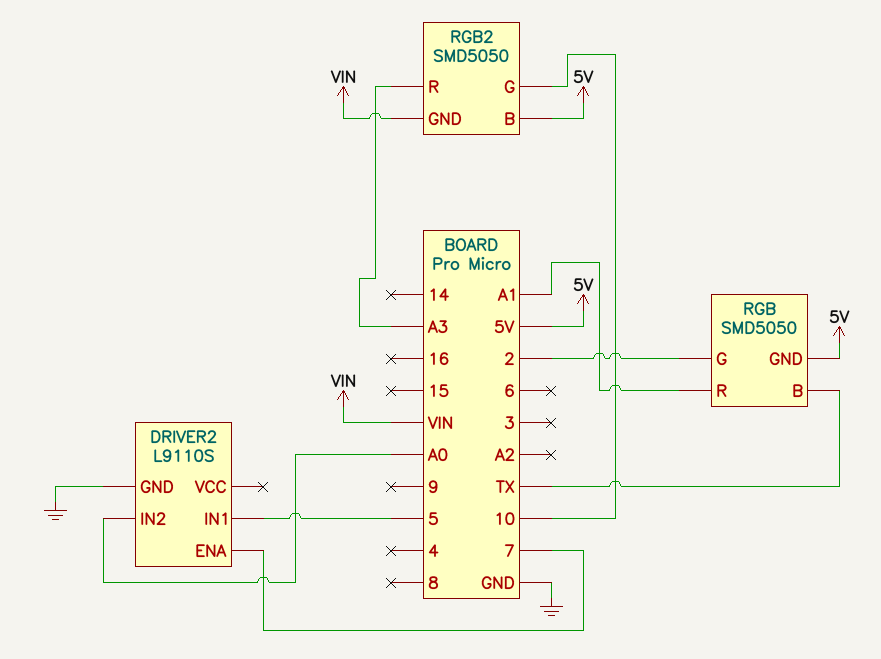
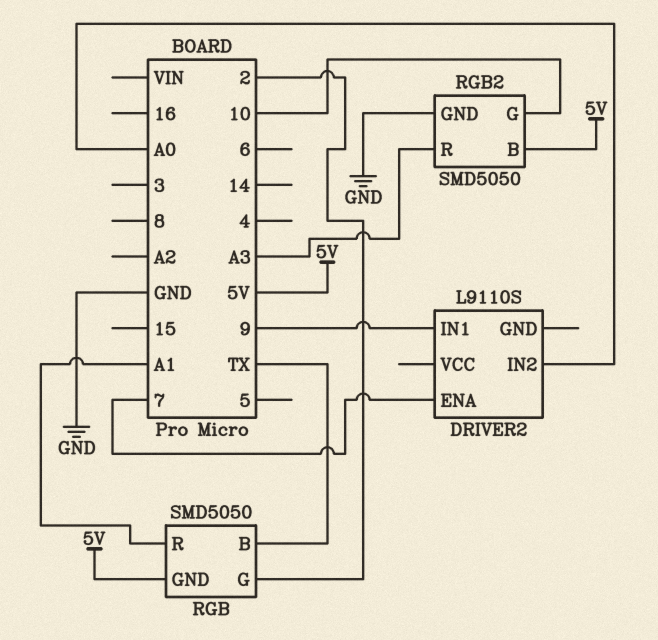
DRIVER2 pin GND: GND -> none
DRIVER2 pin IN1: 5 -> 9
RGB2 pin GND: VIN -> GND

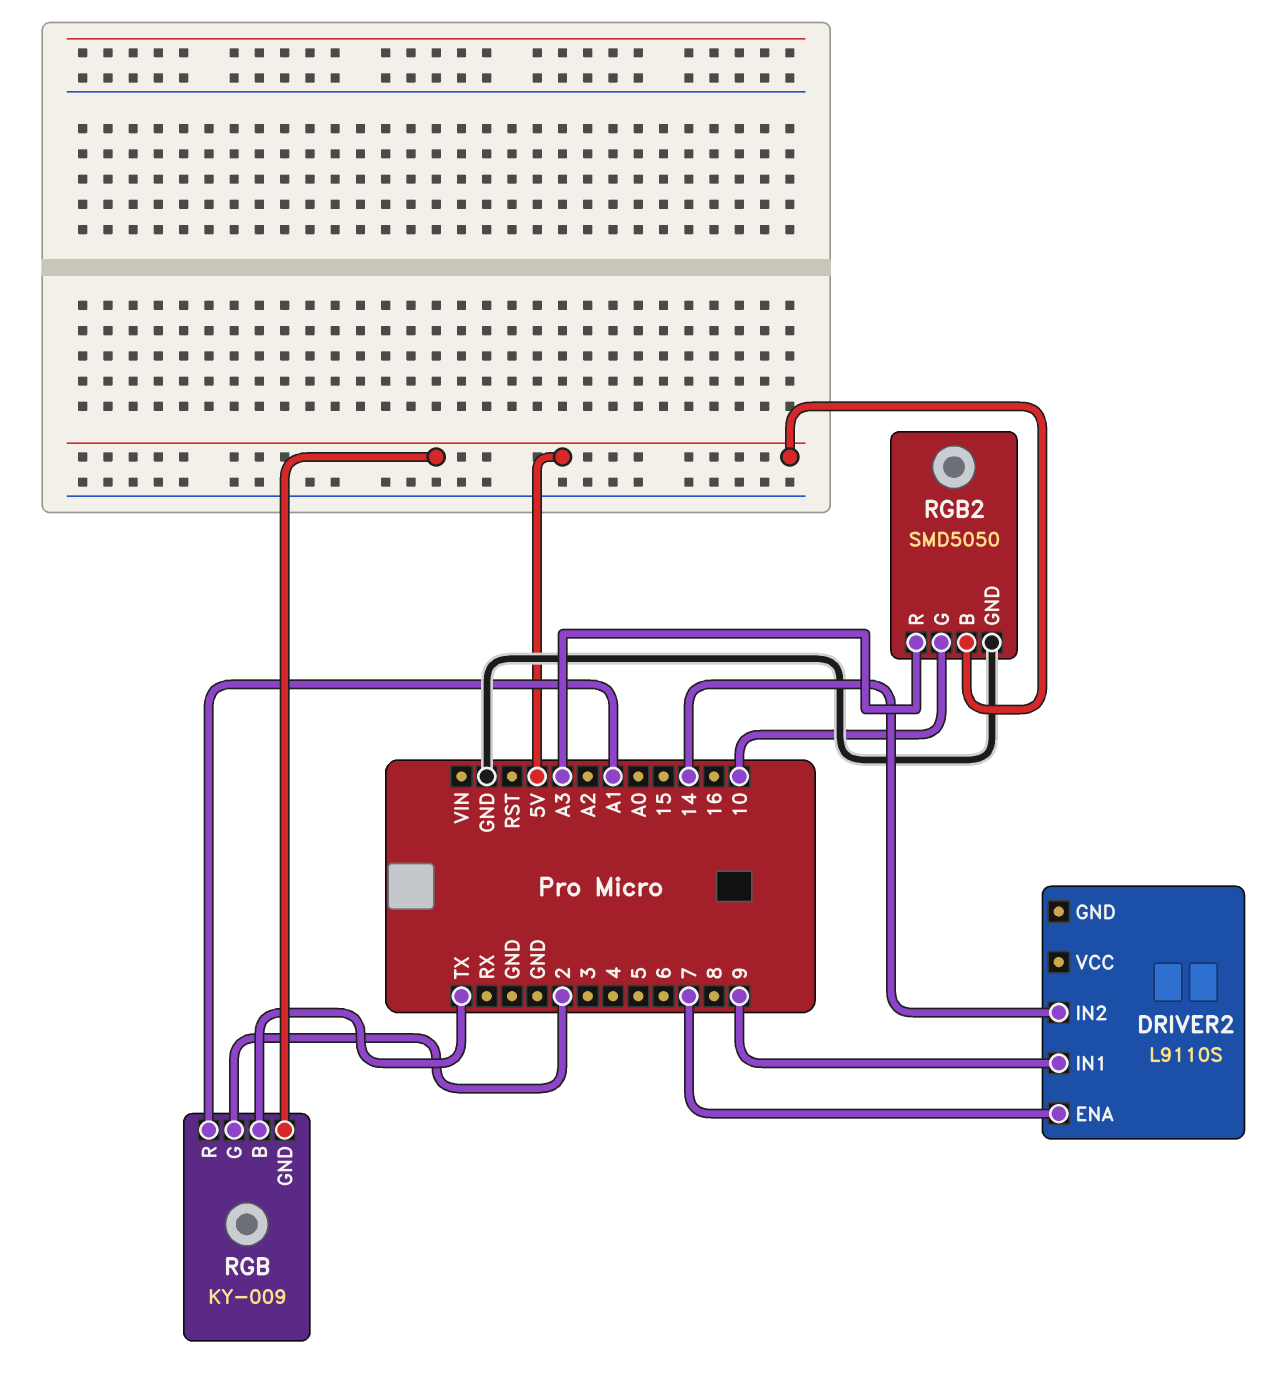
DRIVER2 pin IN2: A0 -> 14
RGB: SMD5050 -> KY-009

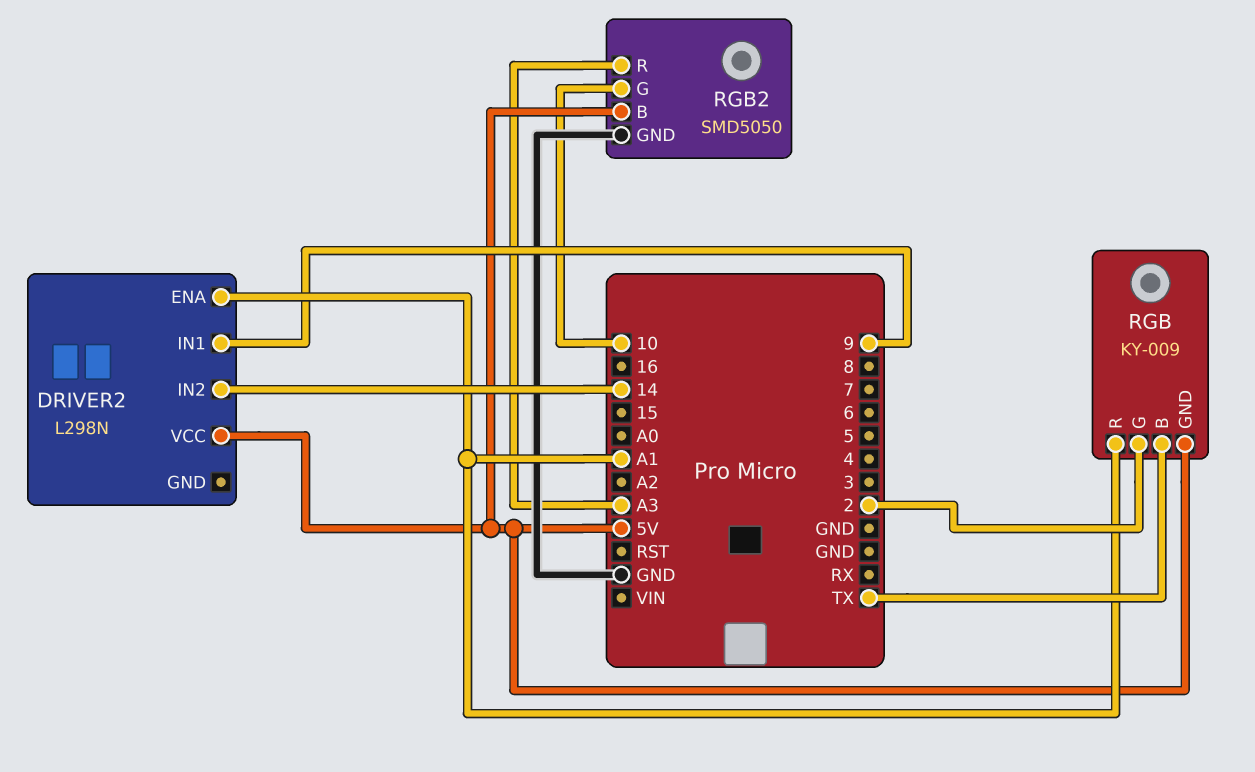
DRIVER2: L9110S -> L298N
DRIVER2 pin ENA: 7 -> A1
DRIVER2 pin VCC: none -> 5V

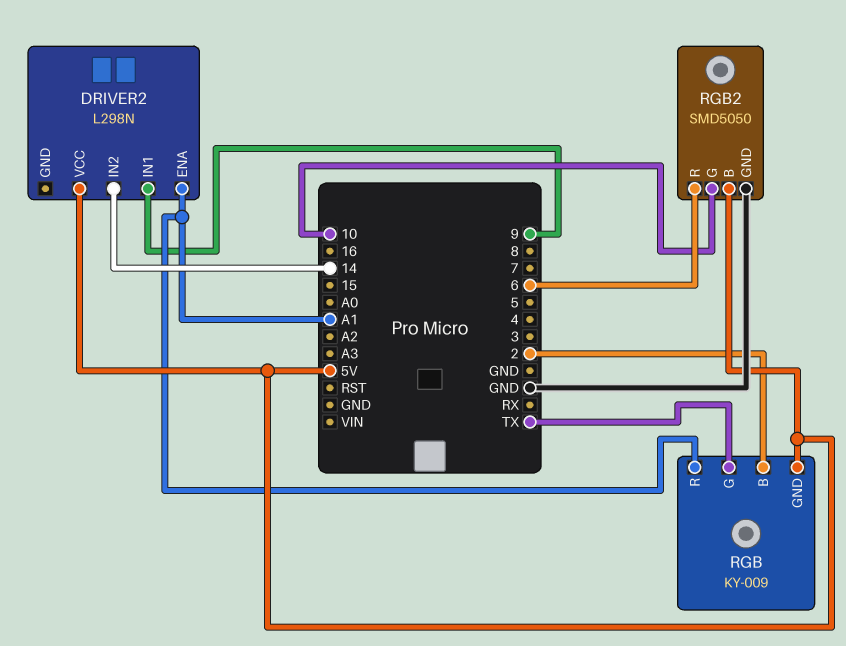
RGB pin B: TX -> 2
RGB pin G: 2 -> TX
RGB2 pin R: A3 -> 6

